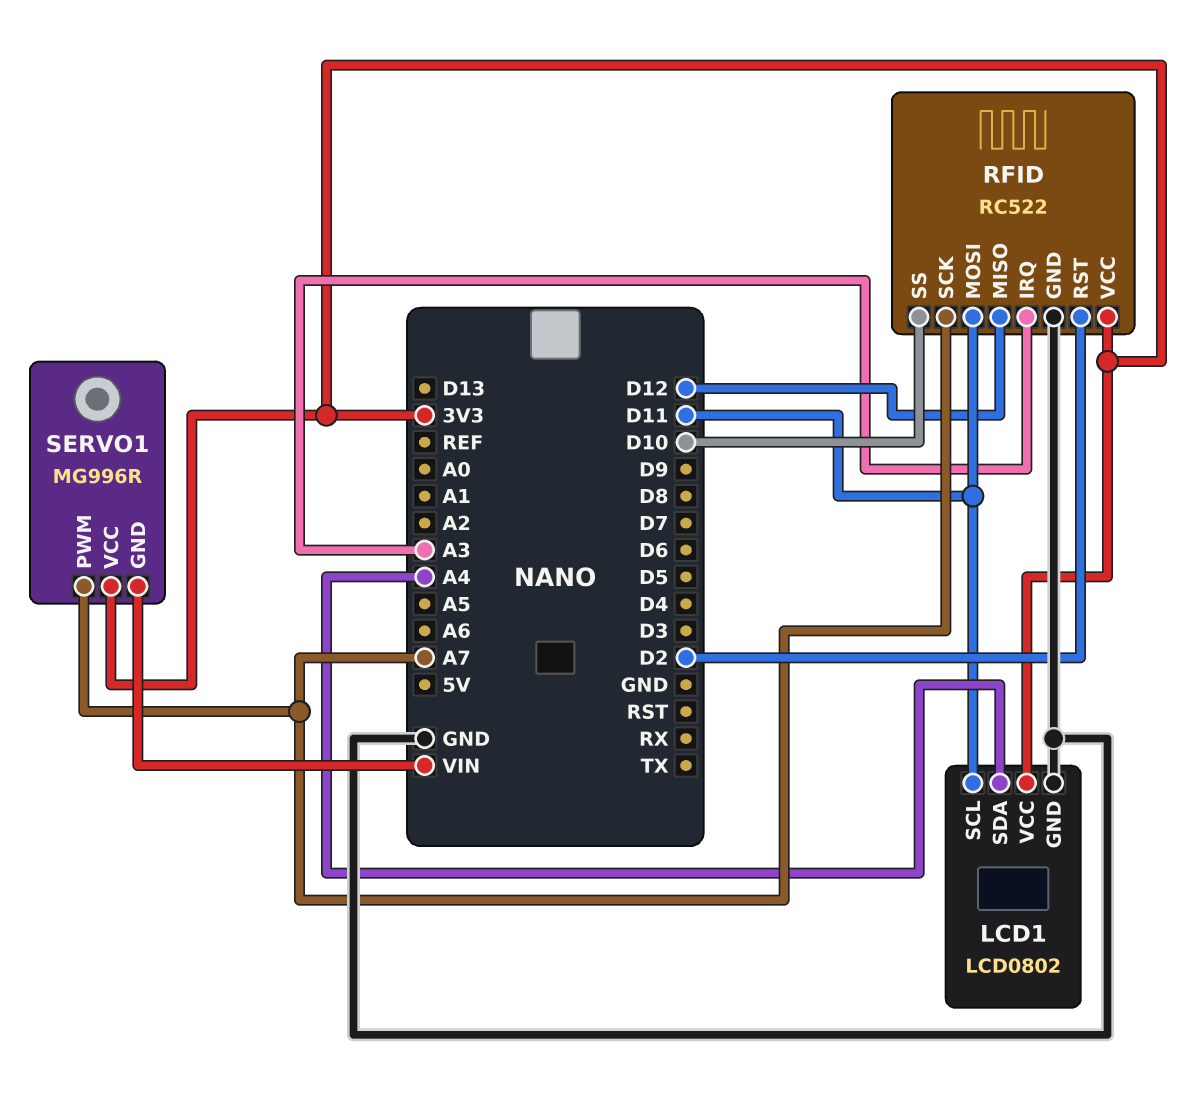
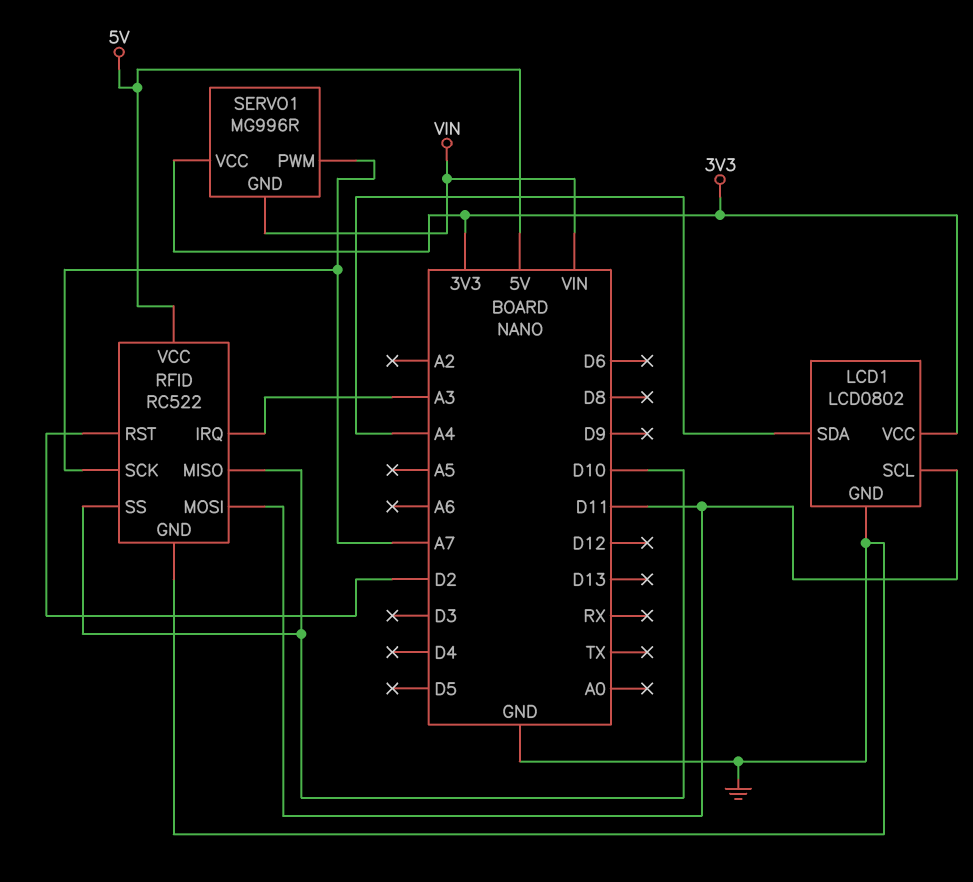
RFID pin MISO: D12 -> D10
RFID pin VCC: 3V3 -> 5V

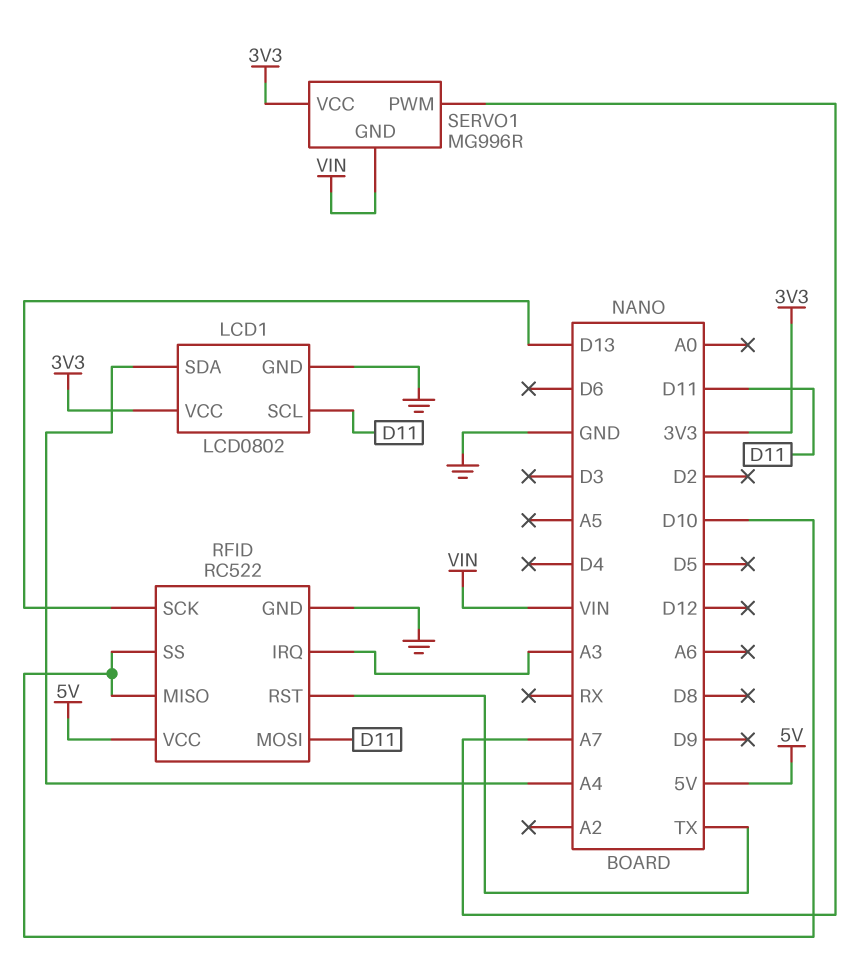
RFID pin RST: D2 -> TX
RFID pin SCK: A7 -> D13

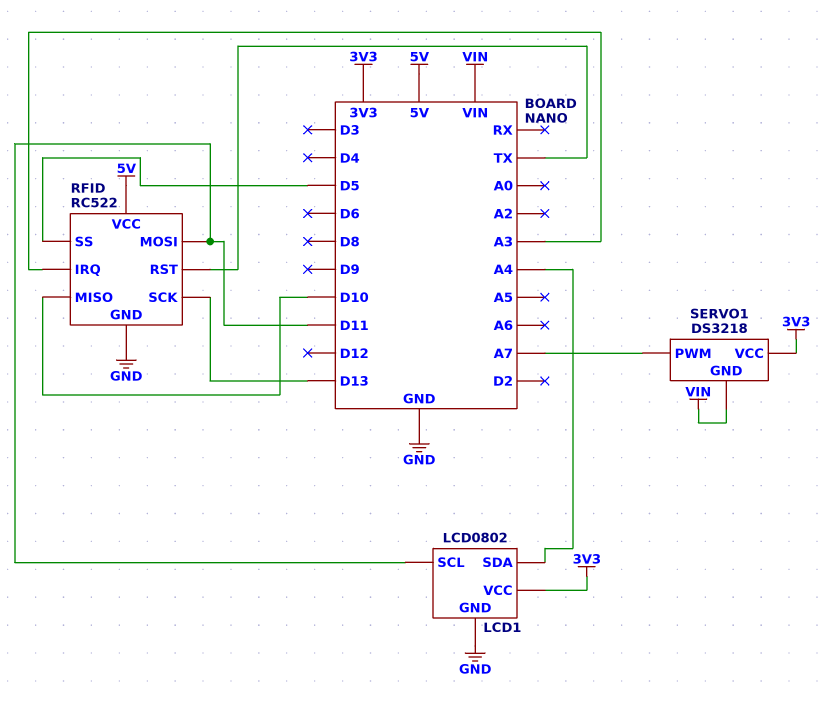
RFID pin SS: D10 -> D5
SERVO1: MG996R -> DS3218

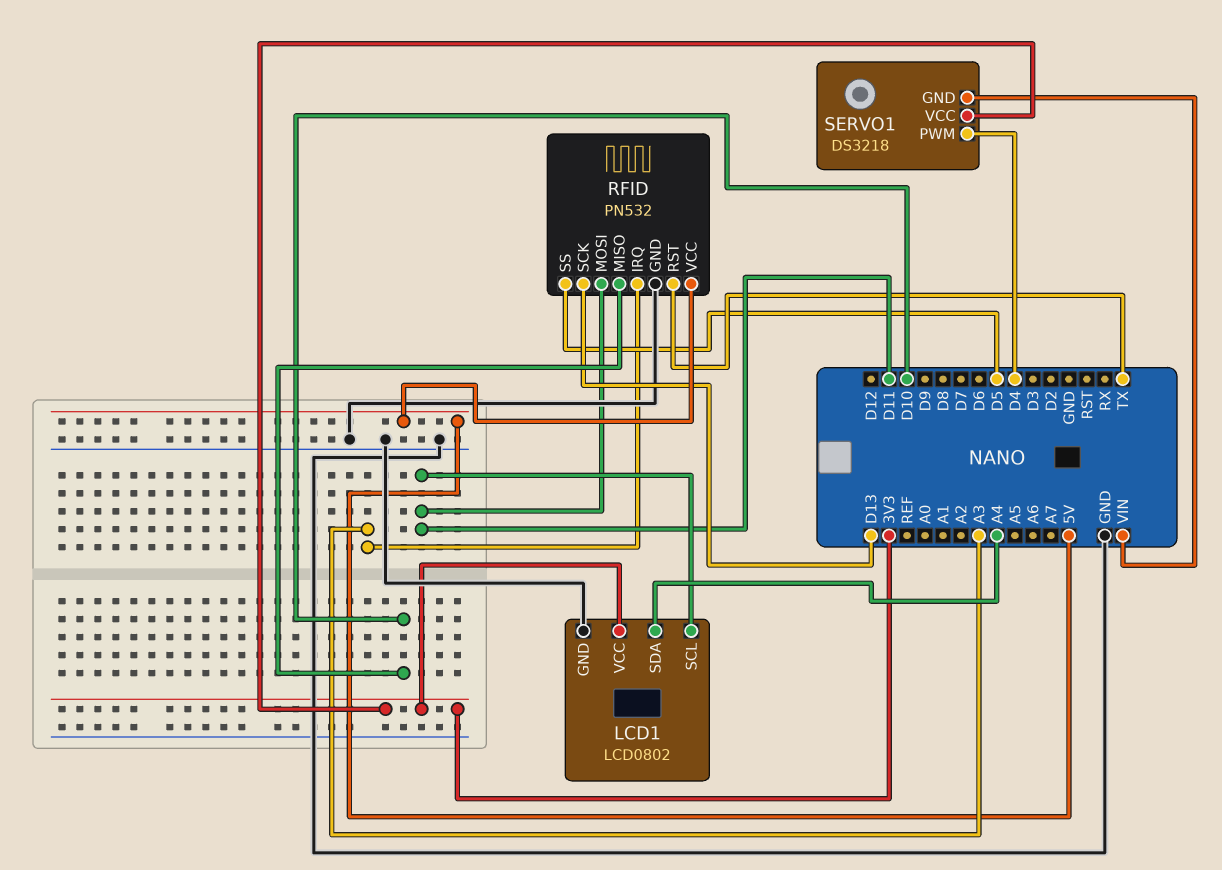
RFID: RC522 -> PN532
SERVO1 pin PWM: A7 -> D4

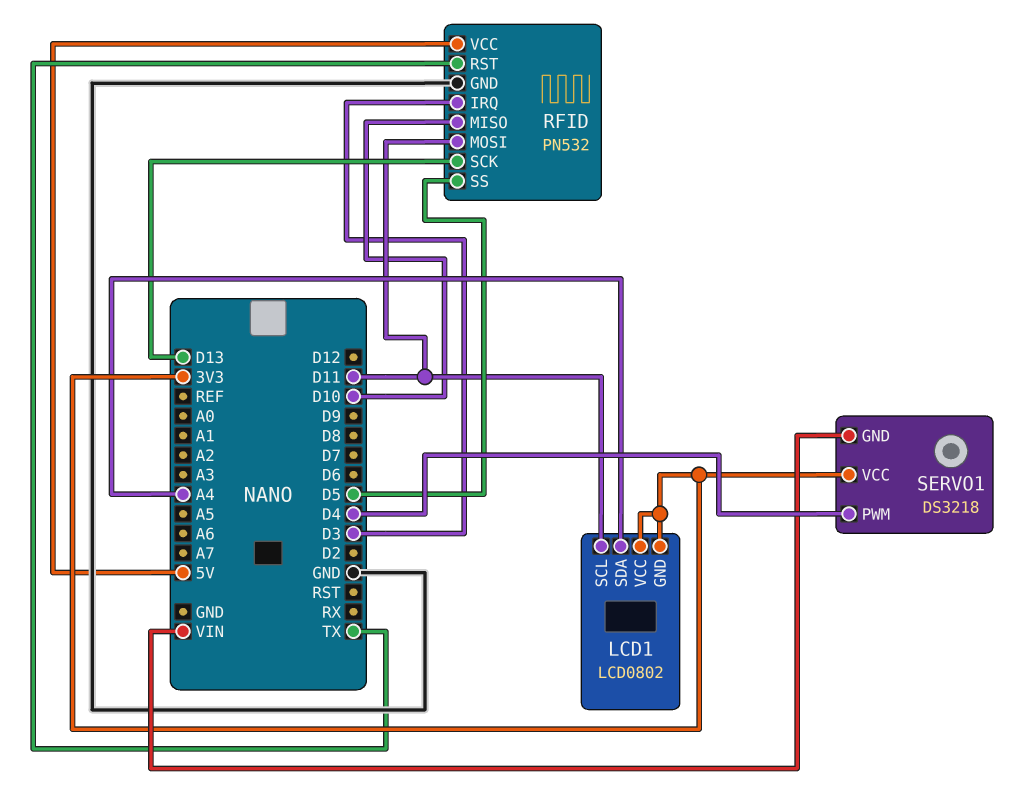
LCD1 pin GND: GND -> 3V3
RFID pin IRQ: A3 -> D3

